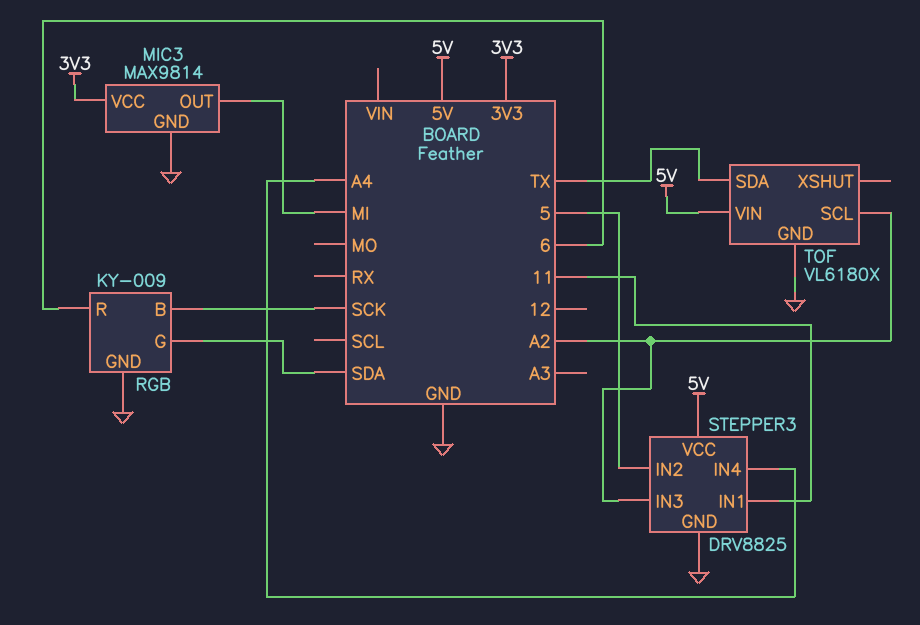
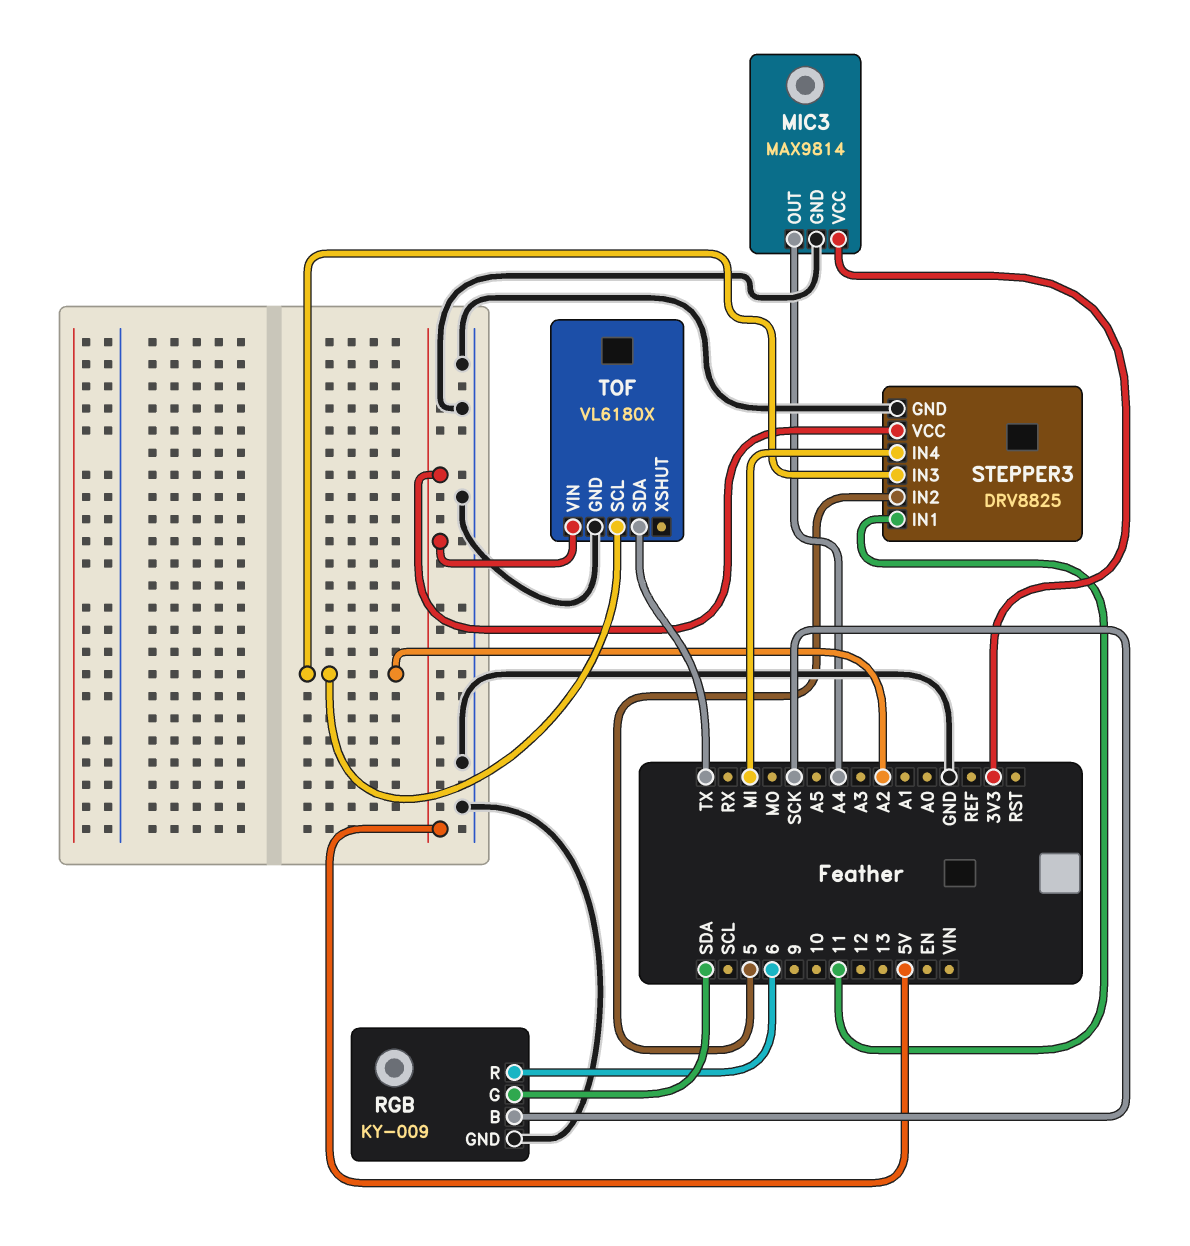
MIC3 pin OUT: MI -> A4
STEPPER3 pin IN4: A4 -> MI

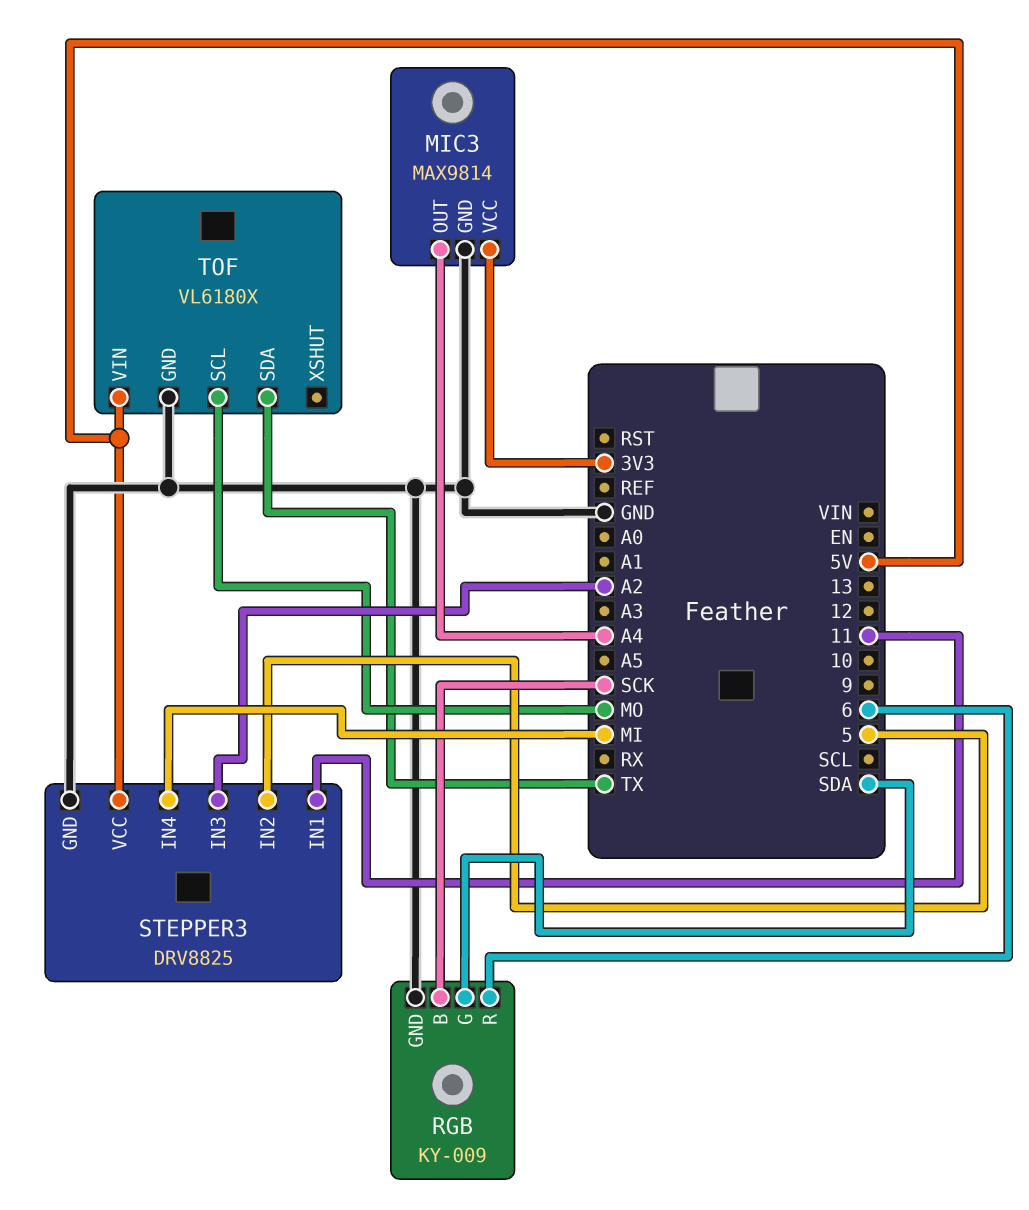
TOF pin SCL: A2 -> MO

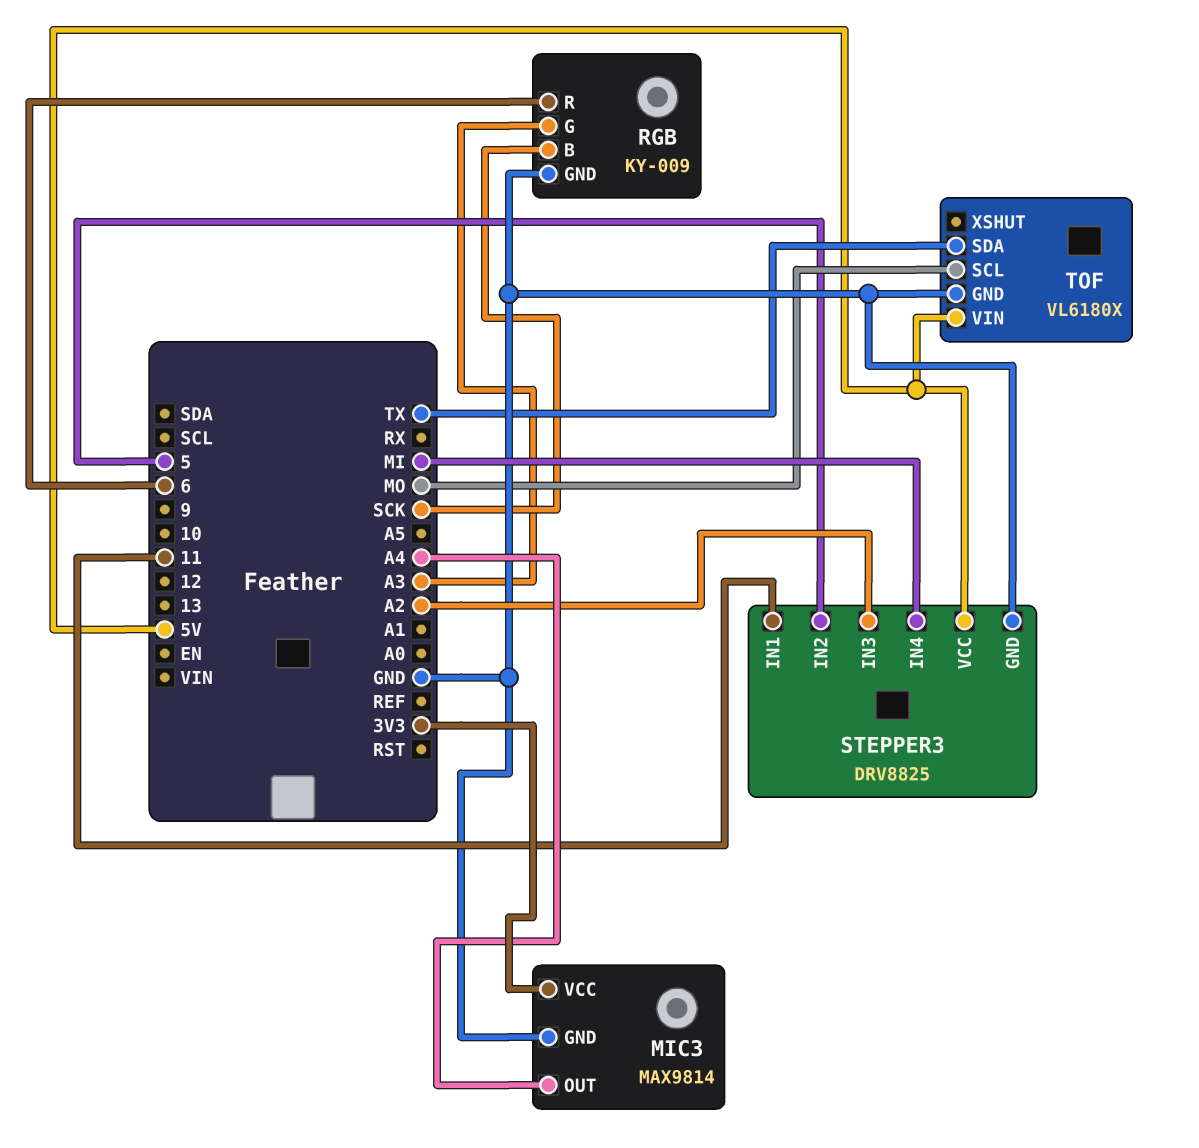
RGB pin G: SDA -> A3

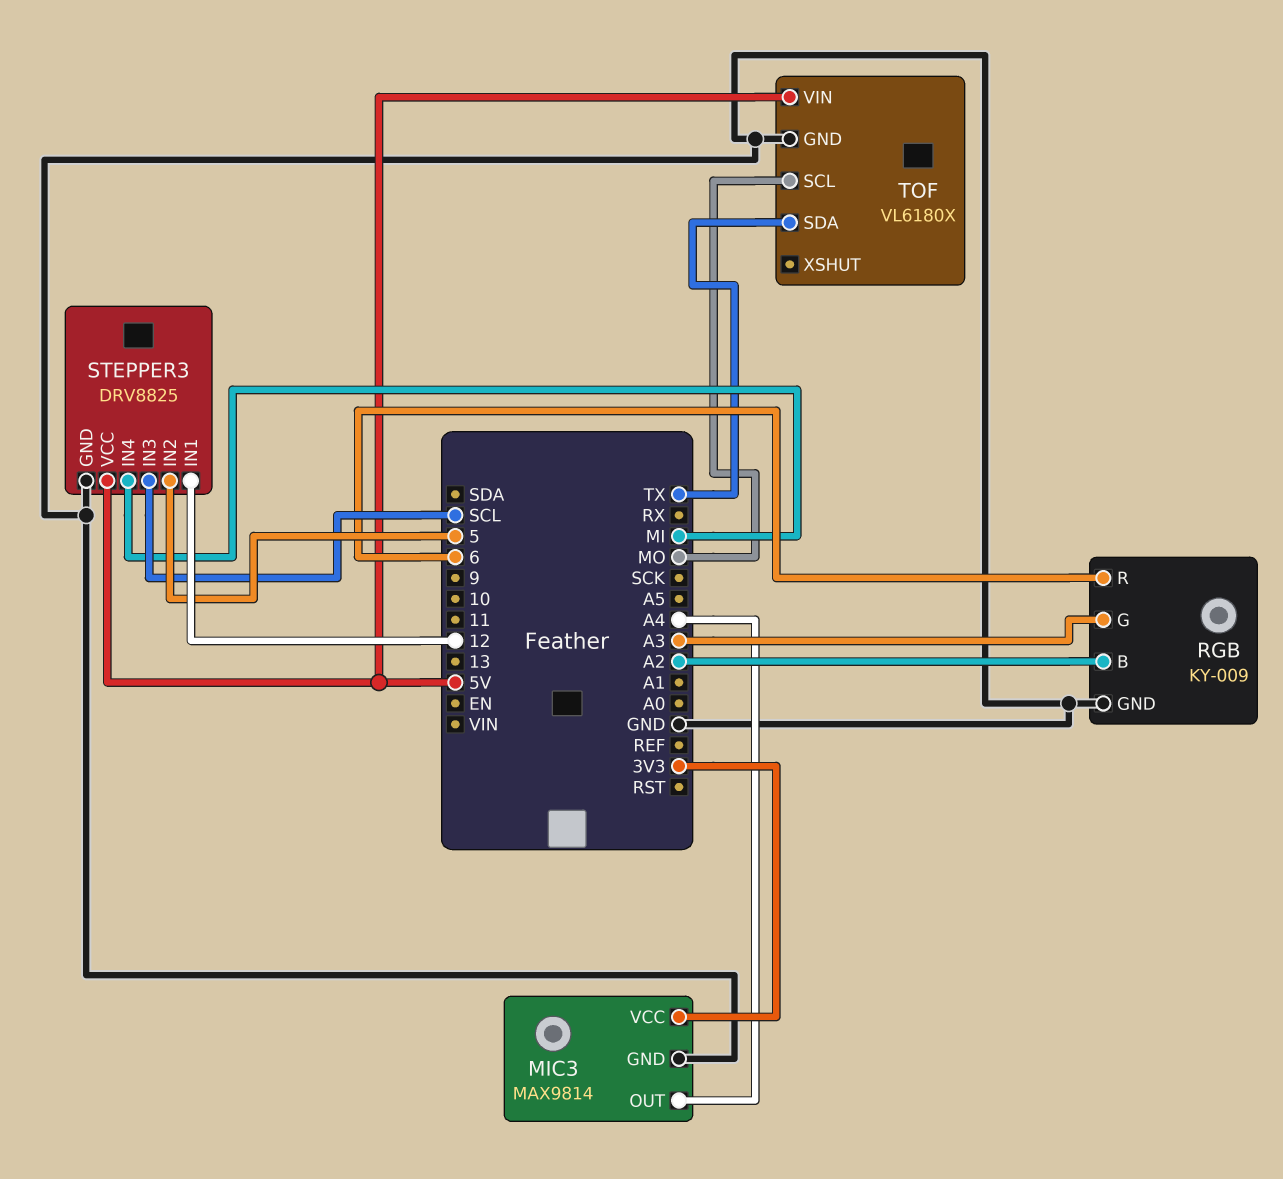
RGB pin B: SCK -> A2
STEPPER3 pin IN1: 11 -> 12
STEPPER3 pin IN3: A2 -> SCL

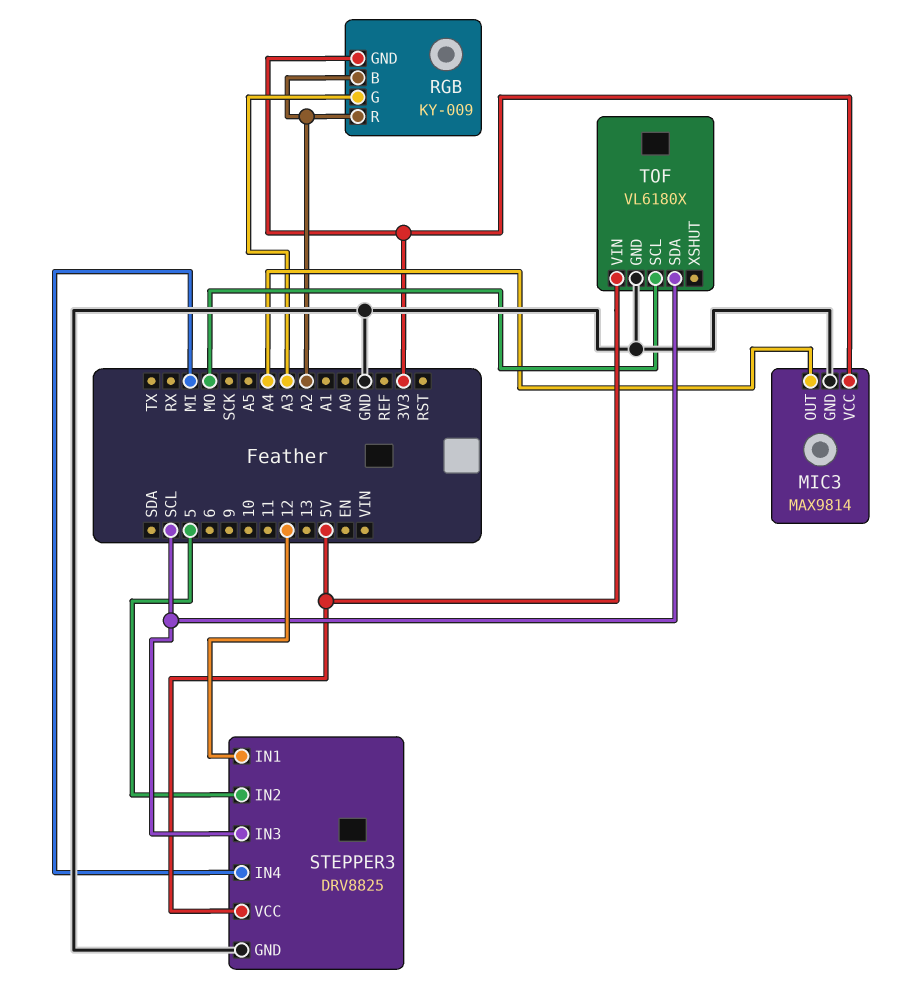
RGB pin GND: GND -> 3V3
RGB pin R: 6 -> A2
TOF pin SDA: TX -> SCL

